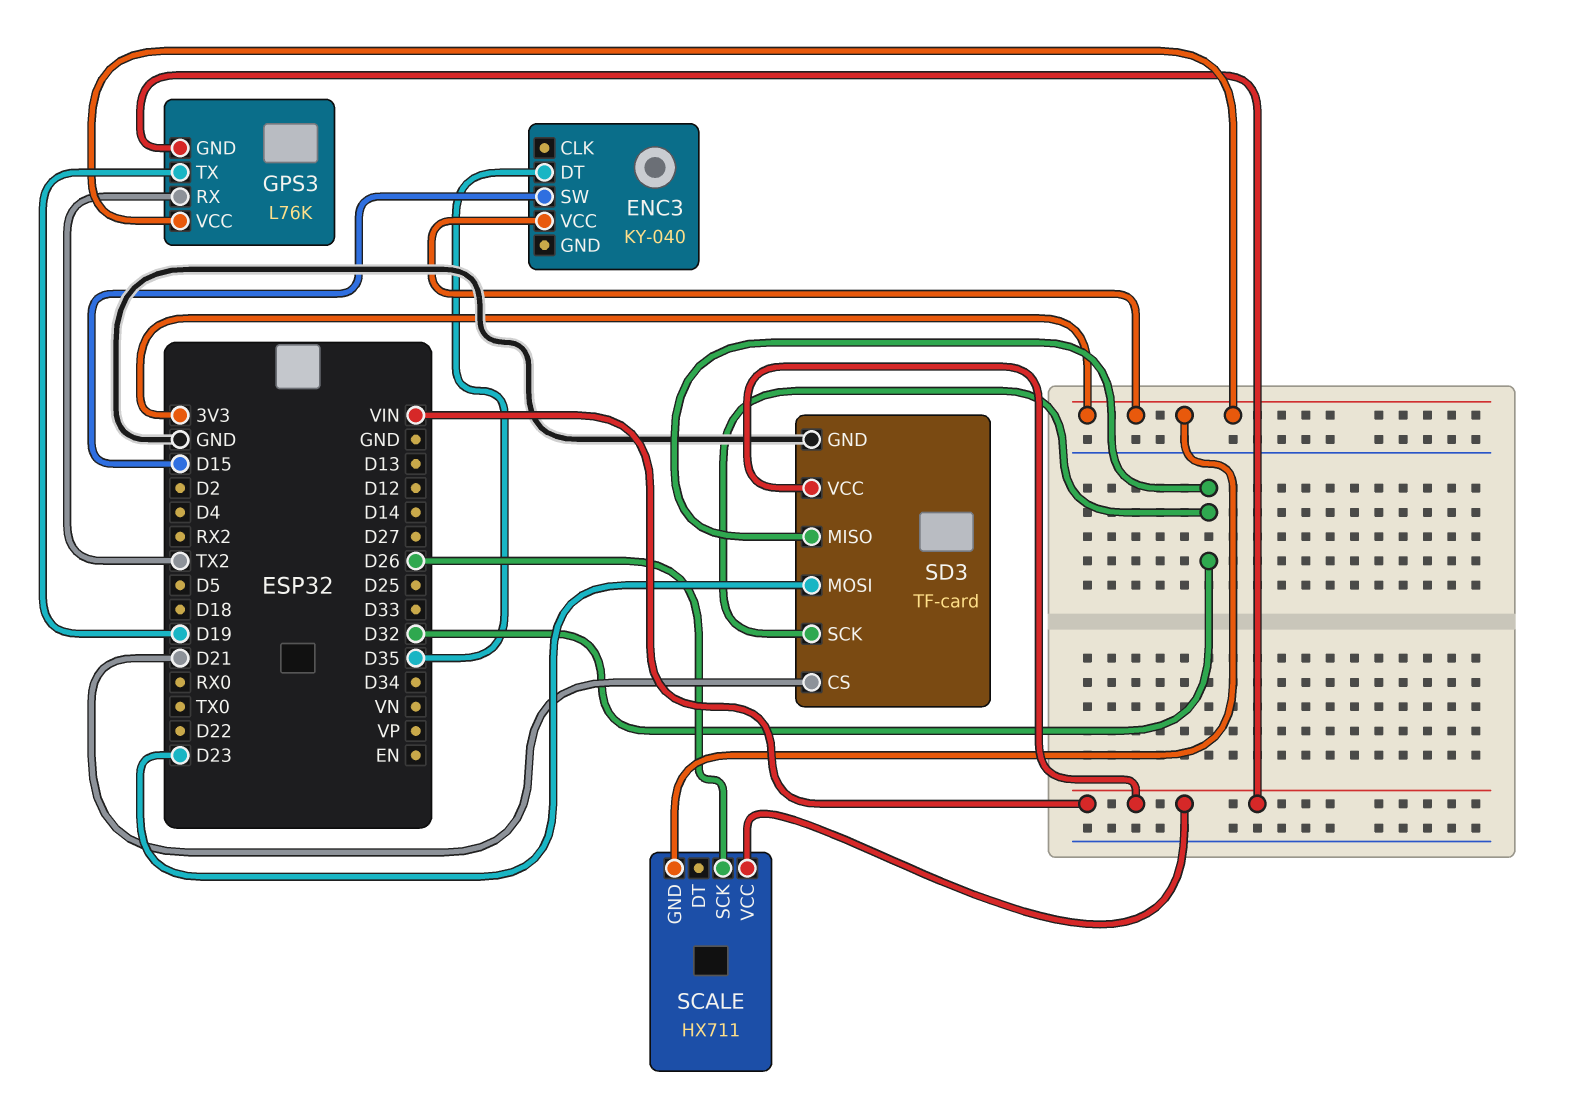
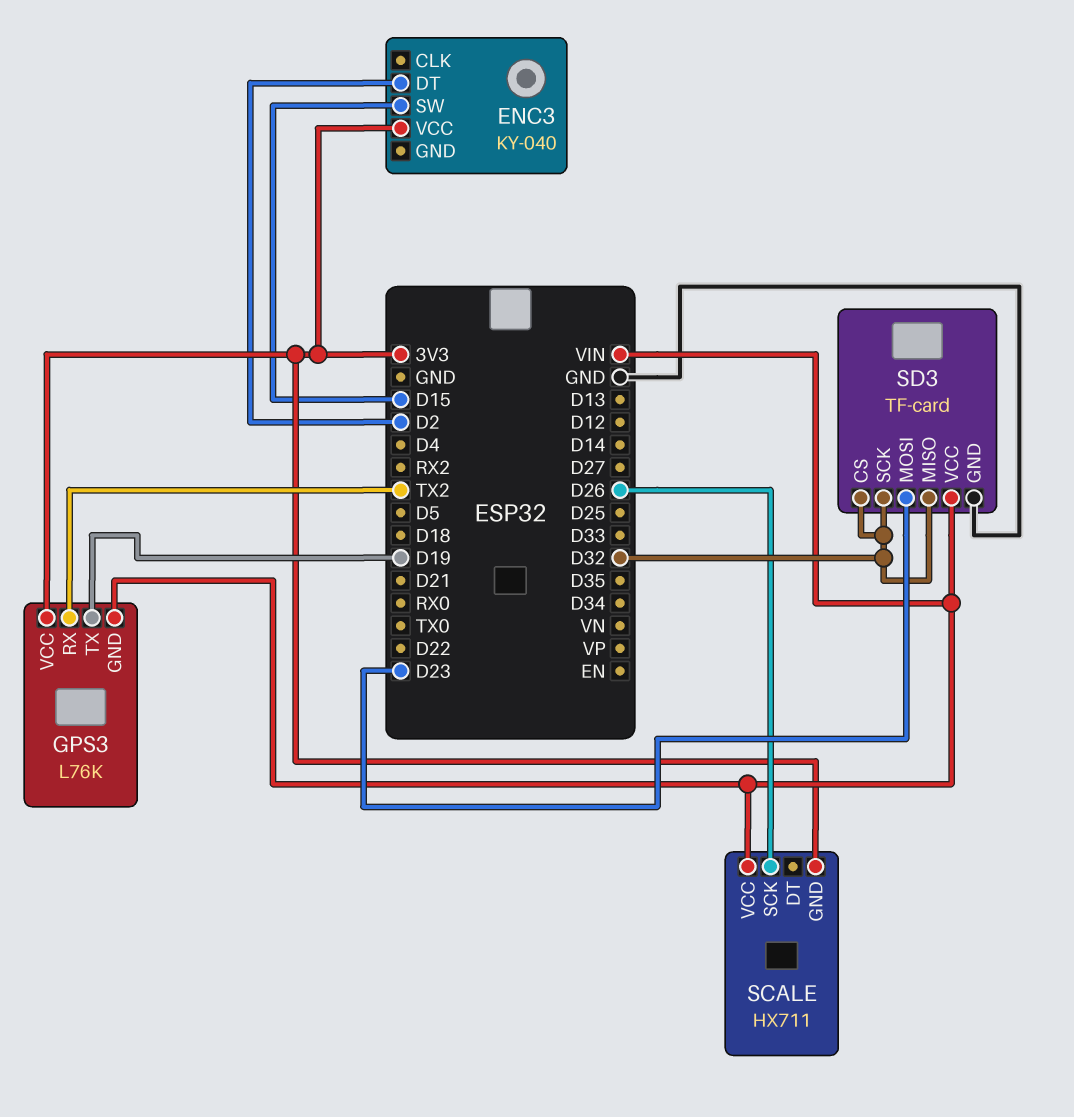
ENC3 pin DT: D35 -> D2
SD3 pin CS: D21 -> D32

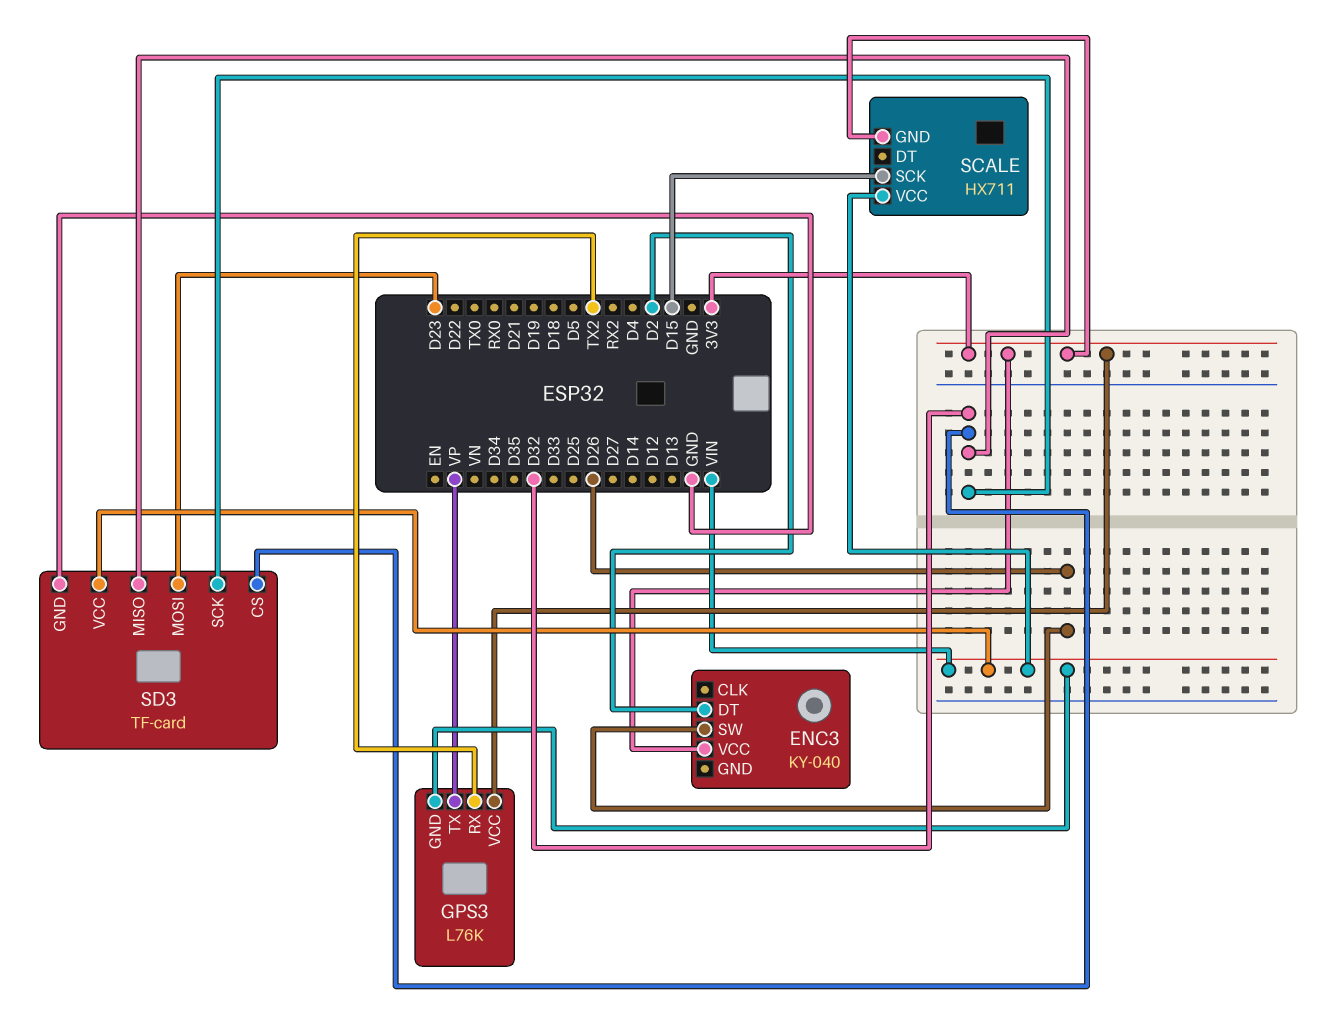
ENC3 pin SW: D15 -> D26
GPS3 pin TX: D19 -> VP
SCALE pin SCK: D26 -> D15

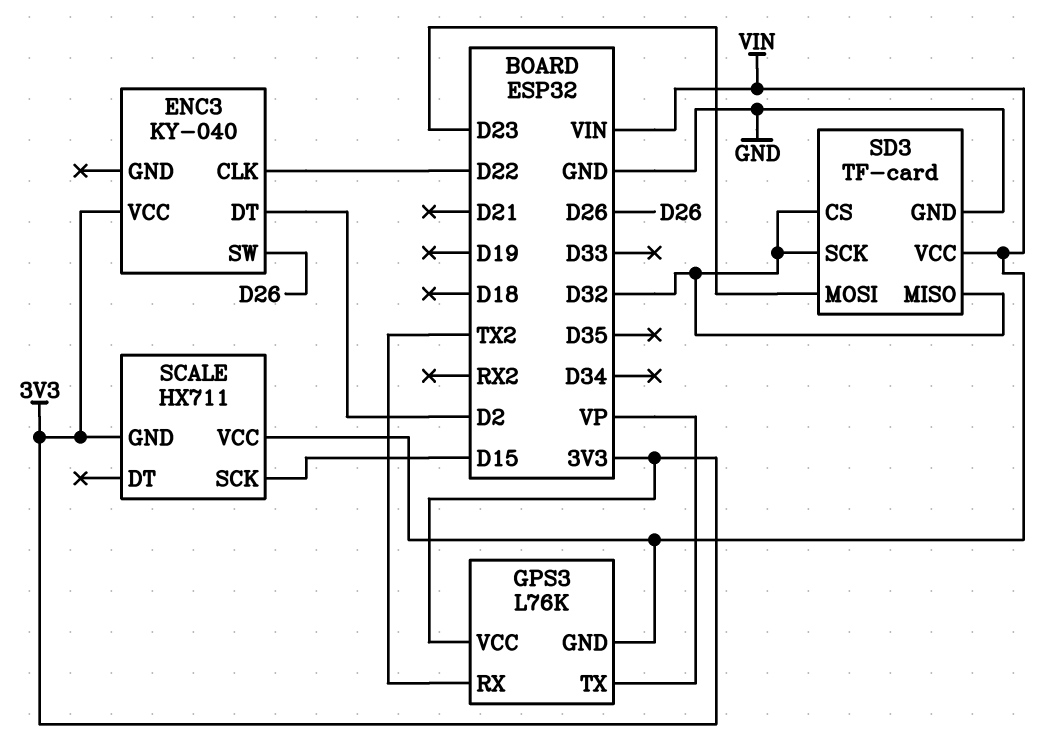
ENC3 pin CLK: none -> D22

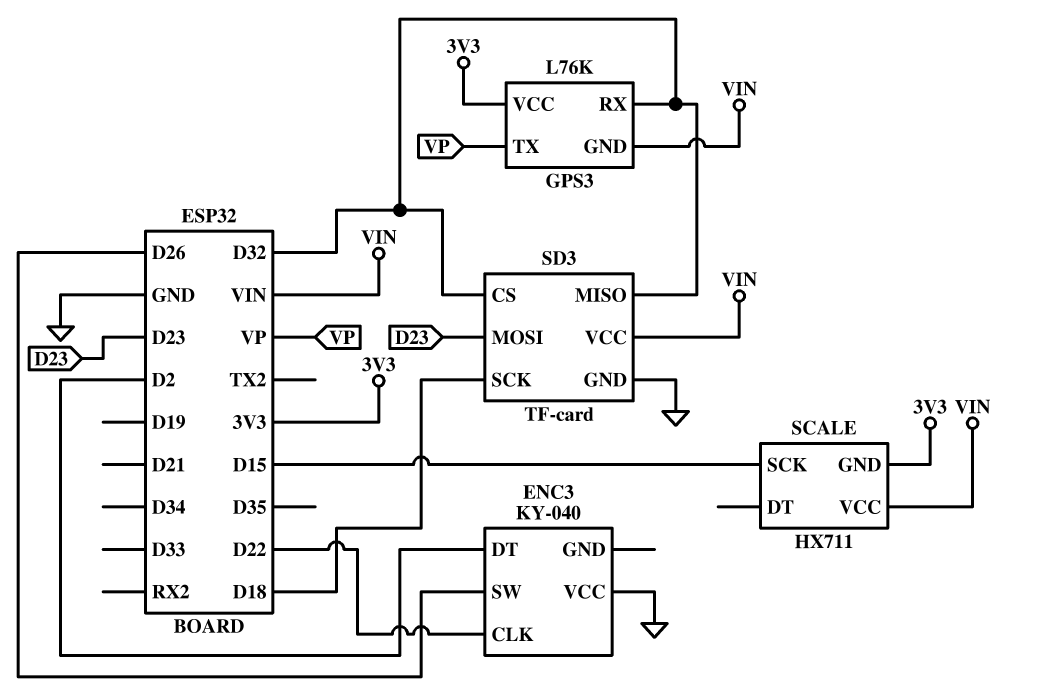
ENC3 pin VCC: 3V3 -> GND
GPS3 pin RX: TX2 -> D32
SD3 pin SCK: D32 -> D18

